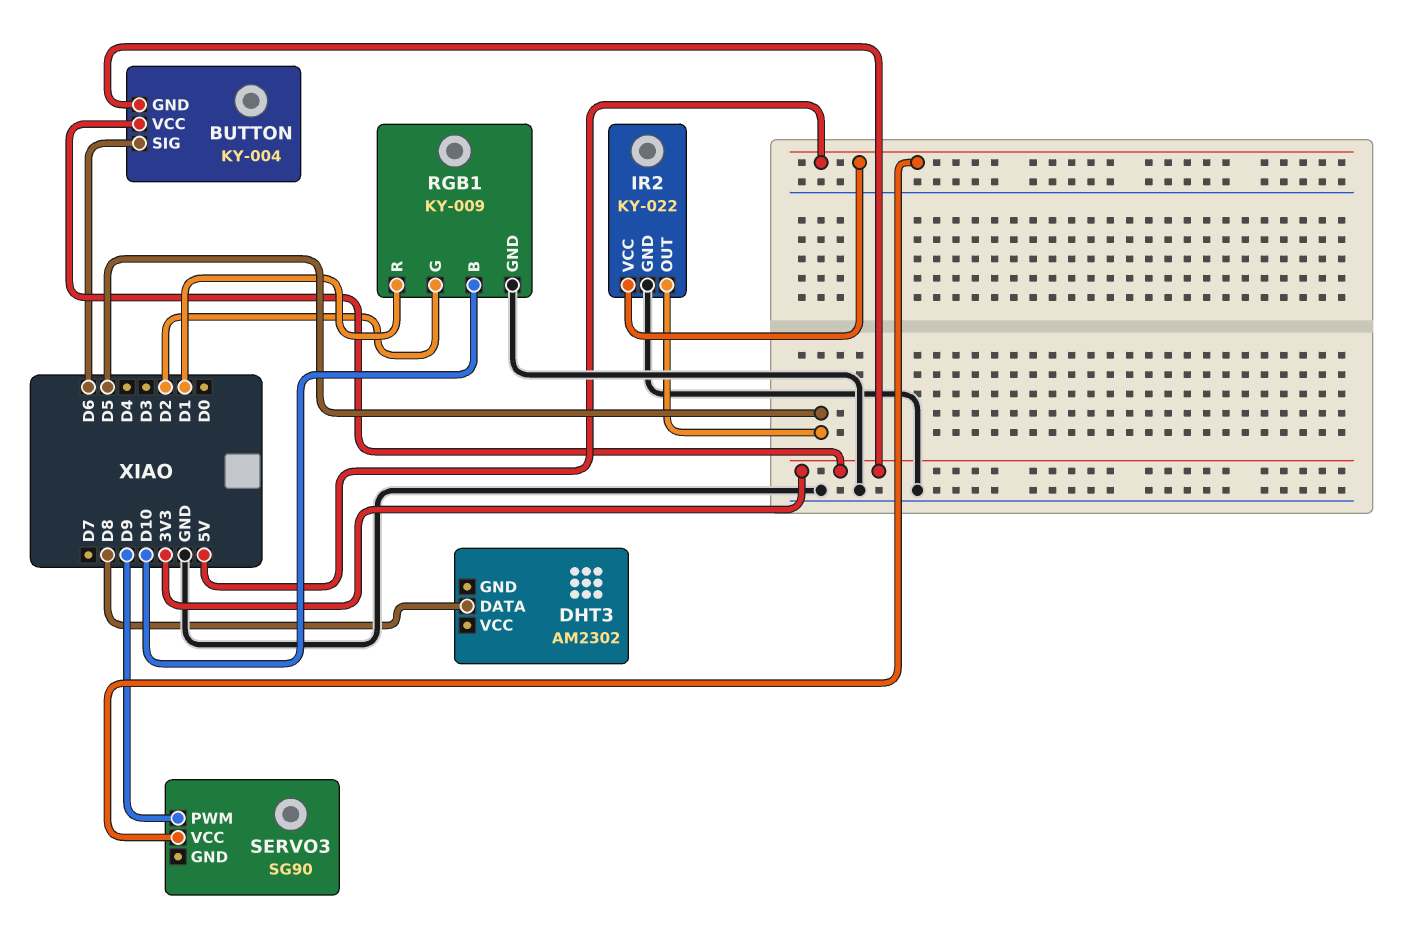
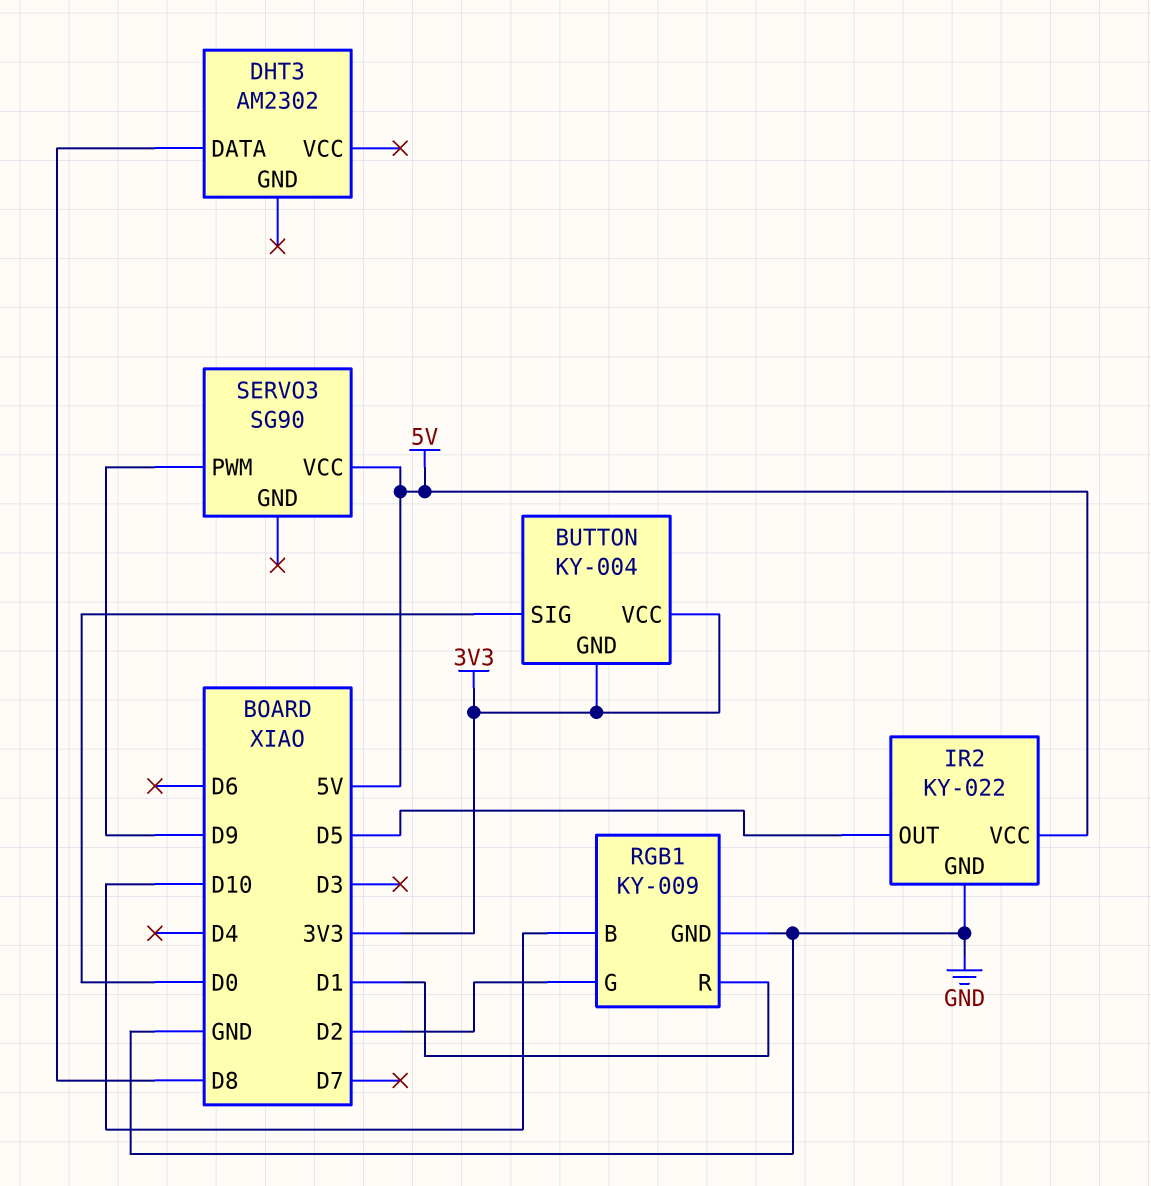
BUTTON pin SIG: D6 -> D0

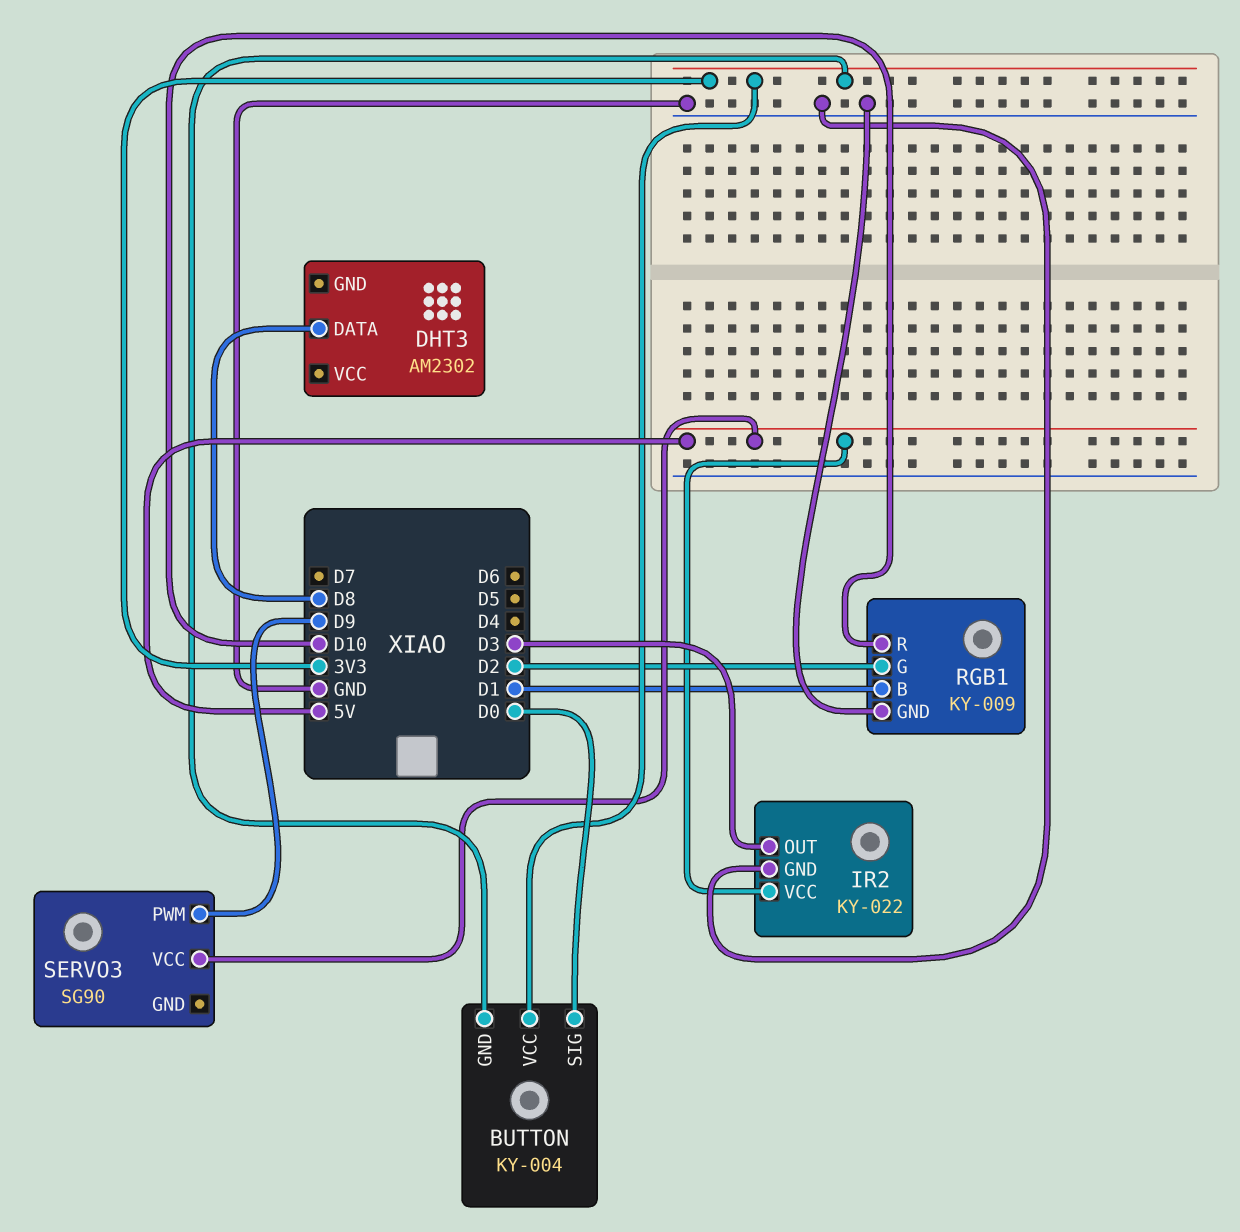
IR2 pin OUT: D5 -> D3
RGB1 pin B: D10 -> D1
RGB1 pin R: D1 -> D10

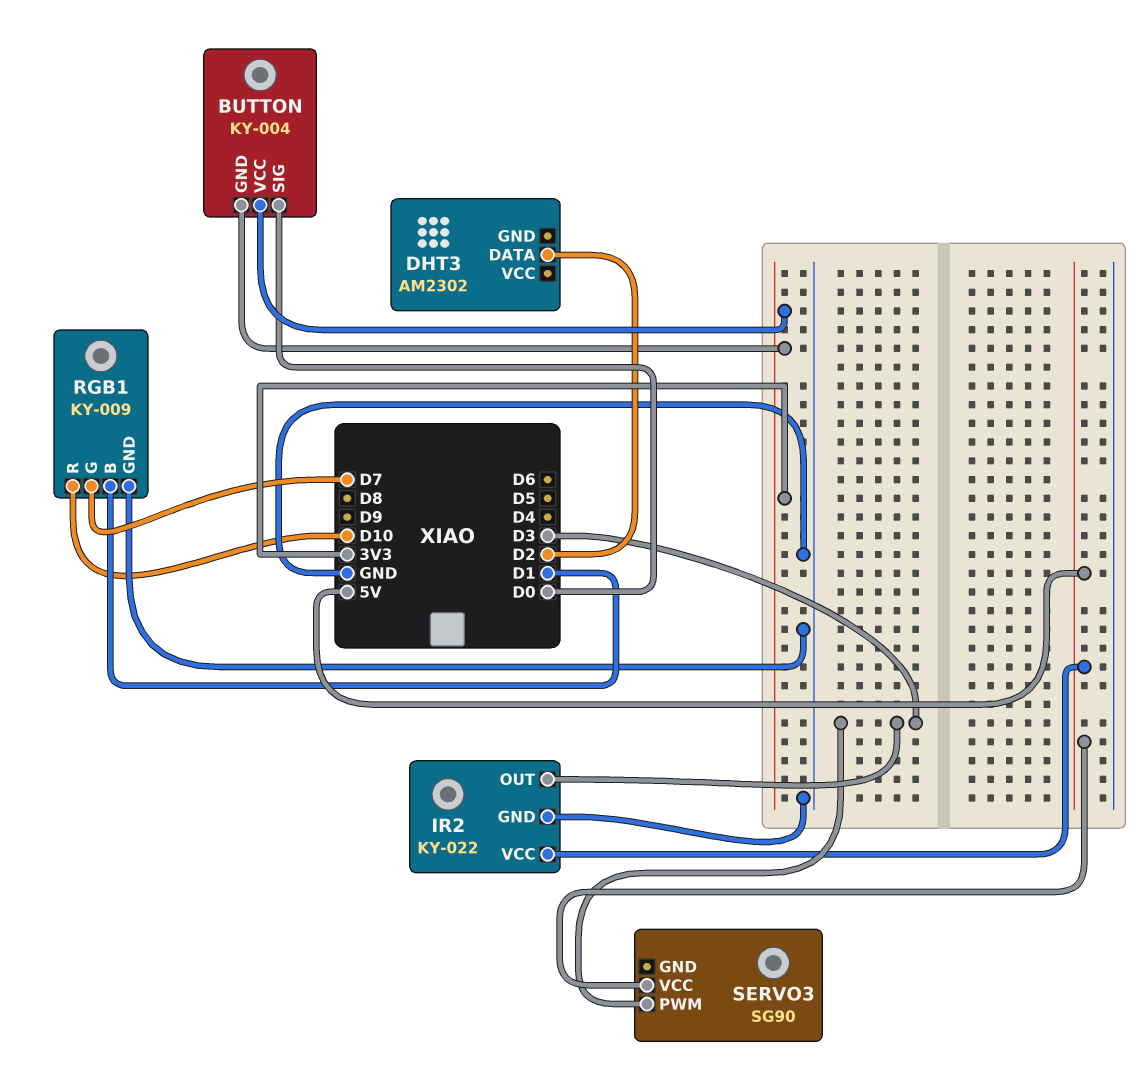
DHT3 pin DATA: D8 -> D2
RGB1 pin G: D2 -> D7
SERVO3 pin PWM: D9 -> D3

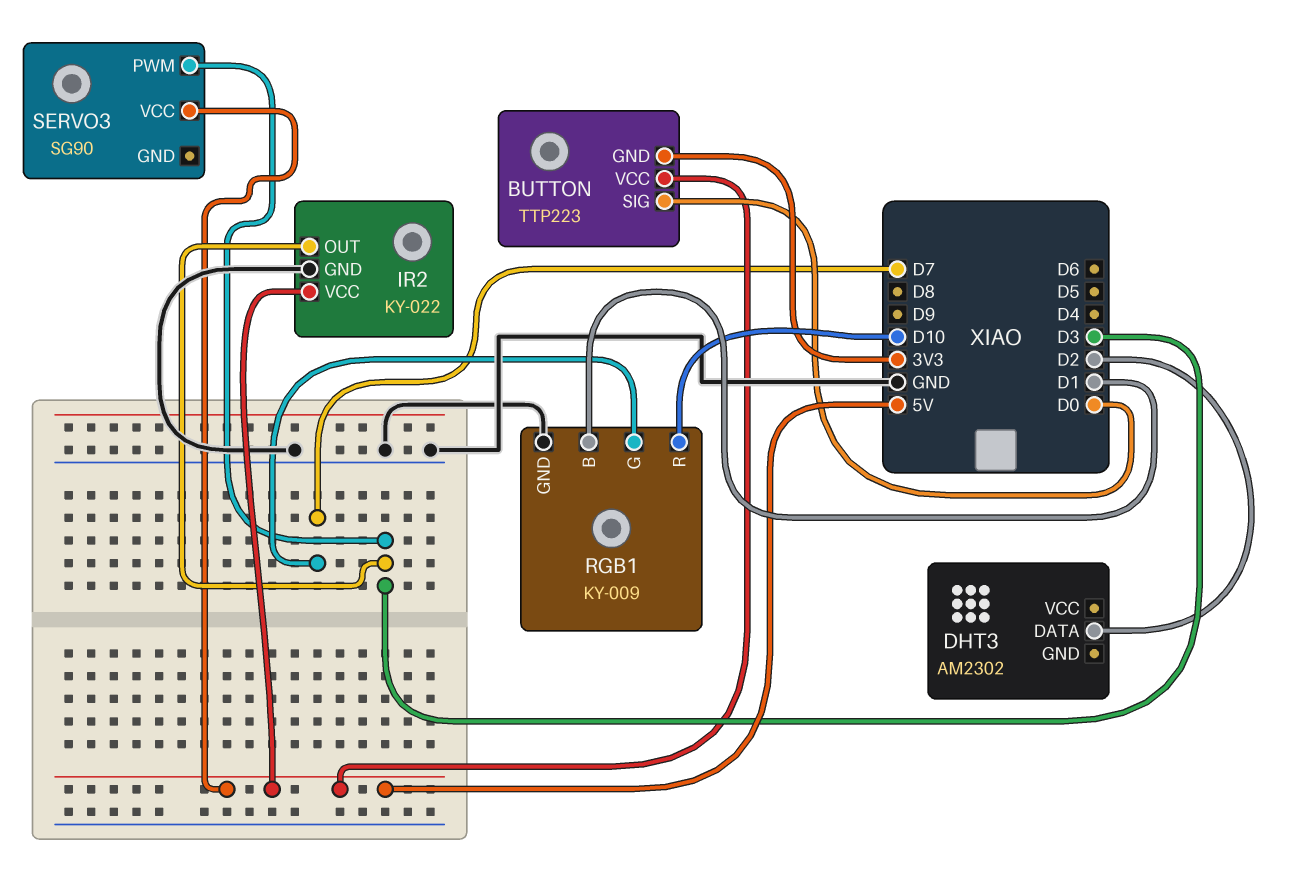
BUTTON: KY-004 -> TTP223
BUTTON pin VCC: 3V3 -> 5V

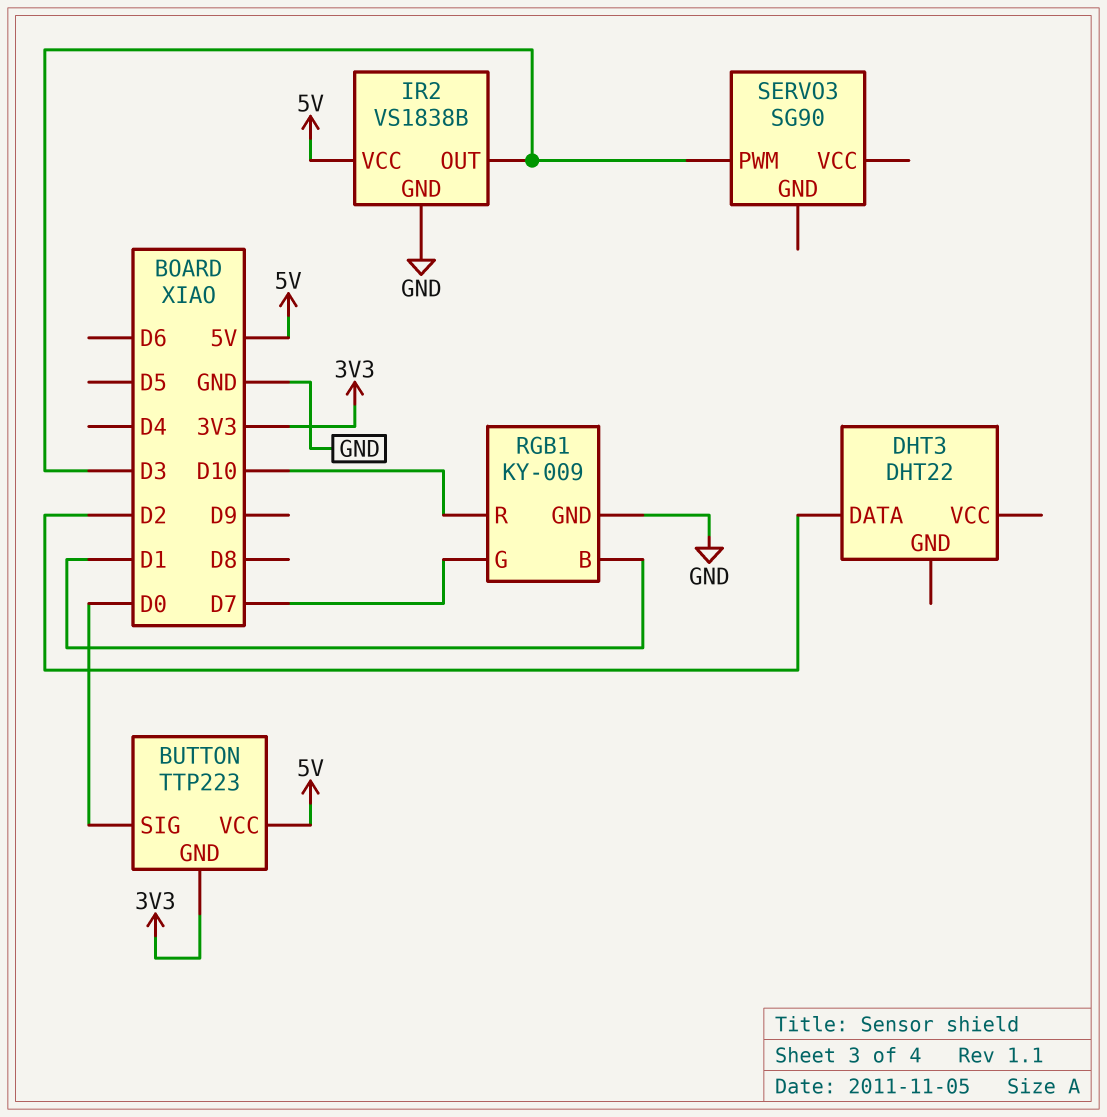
DHT3: AM2302 -> DHT22
IR2: KY-022 -> VS1838B
SERVO3 pin VCC: 5V -> none

